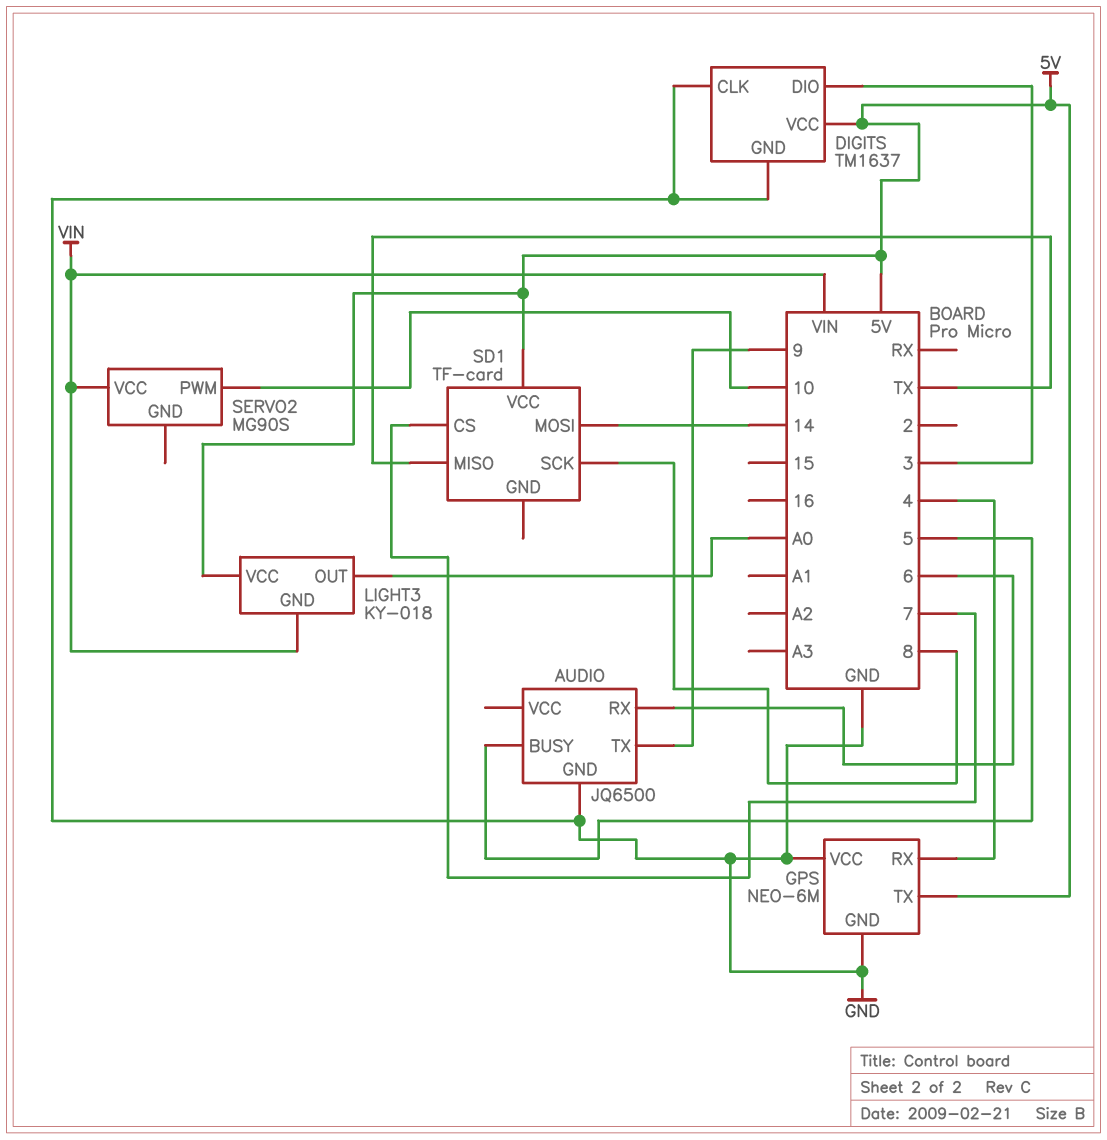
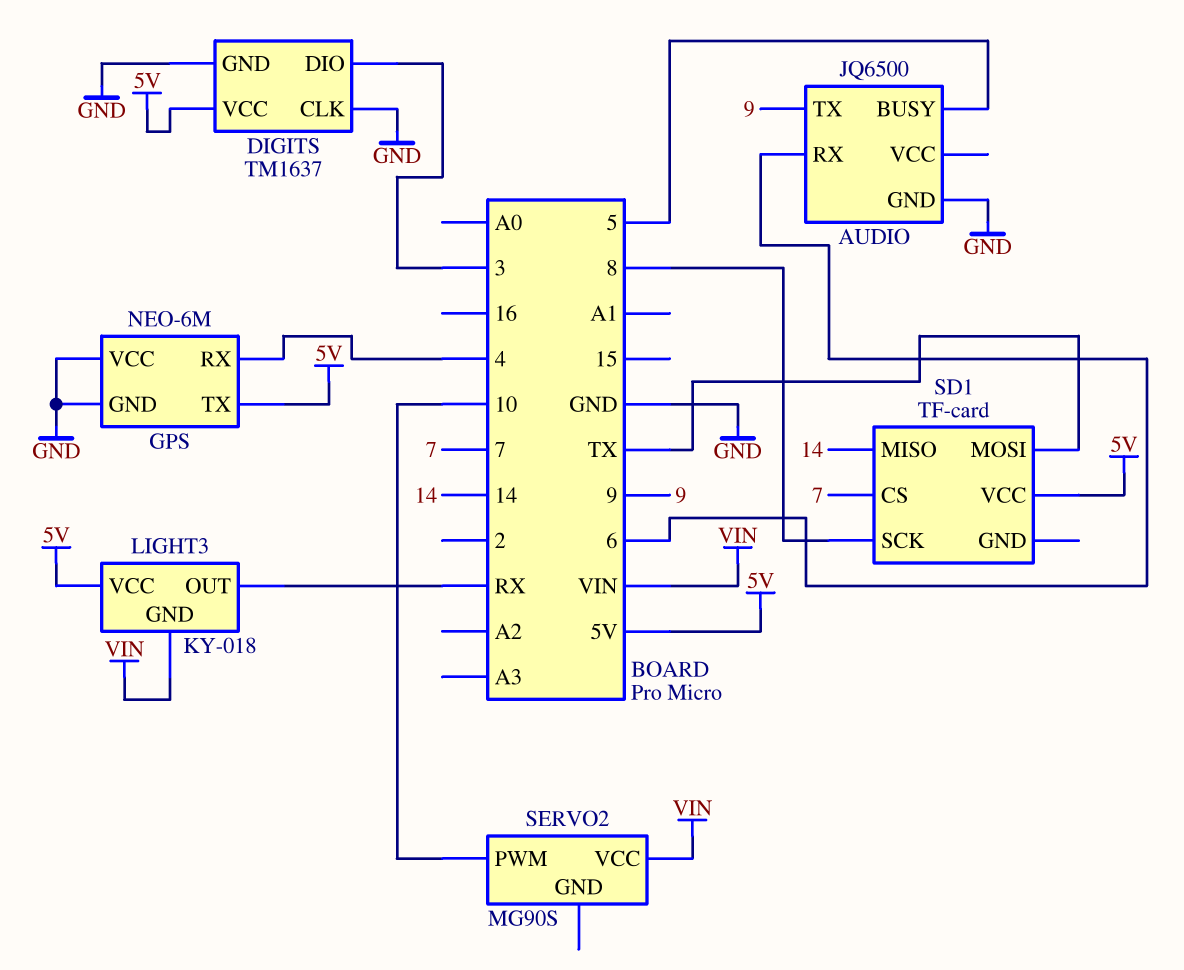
LIGHT3 pin OUT: A0 -> RX
SD1 pin MISO: TX -> 14
SD1 pin MOSI: 14 -> TX

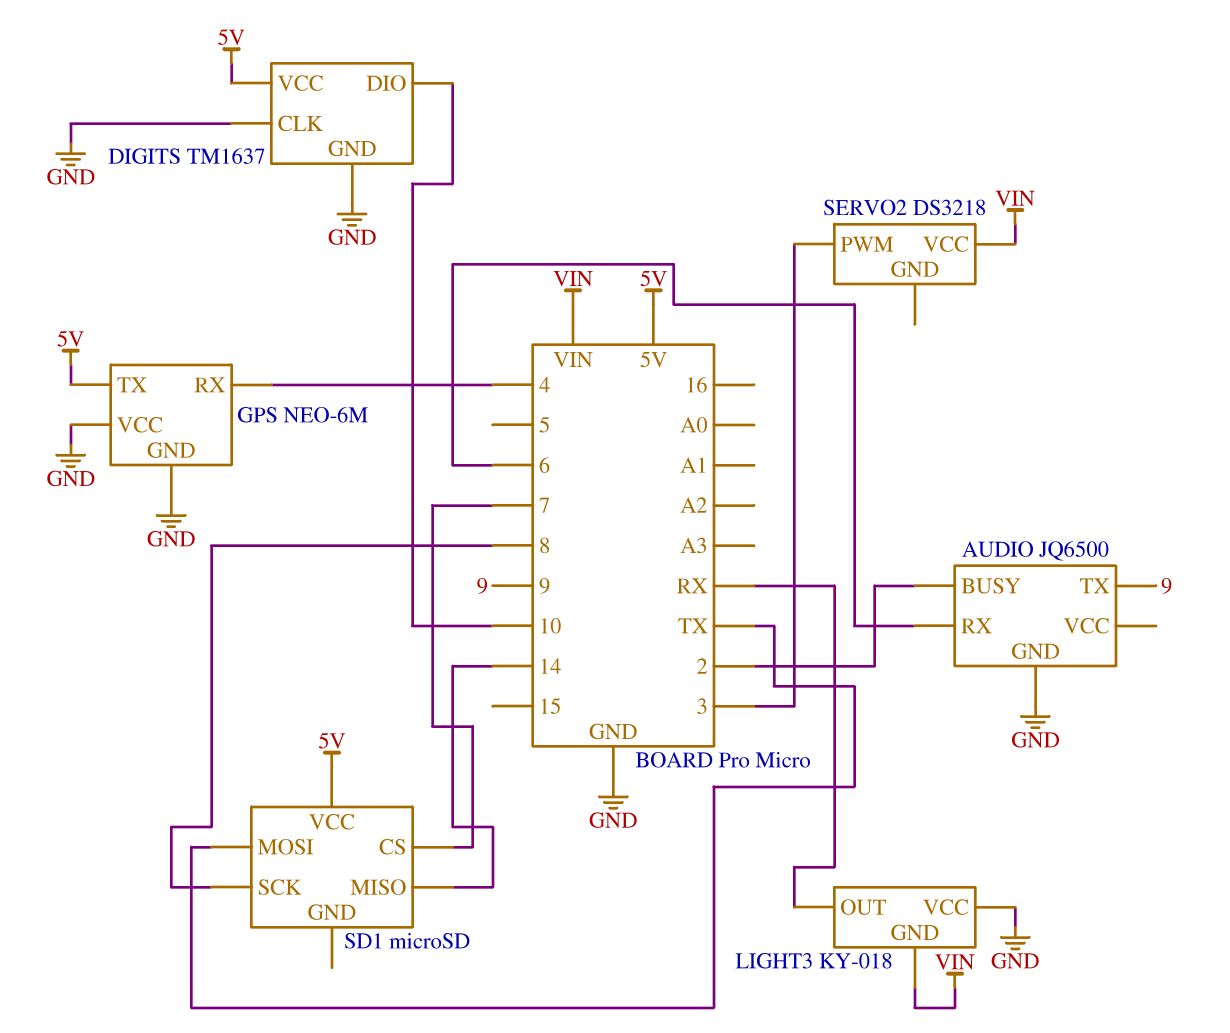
AUDIO pin BUSY: 5 -> 2
DIGITS pin DIO: 3 -> 10
LIGHT3 pin VCC: 5V -> GND
SD1: TF-card -> microSD
SERVO2: MG90S -> DS3218
SERVO2 pin PWM: 10 -> 3

